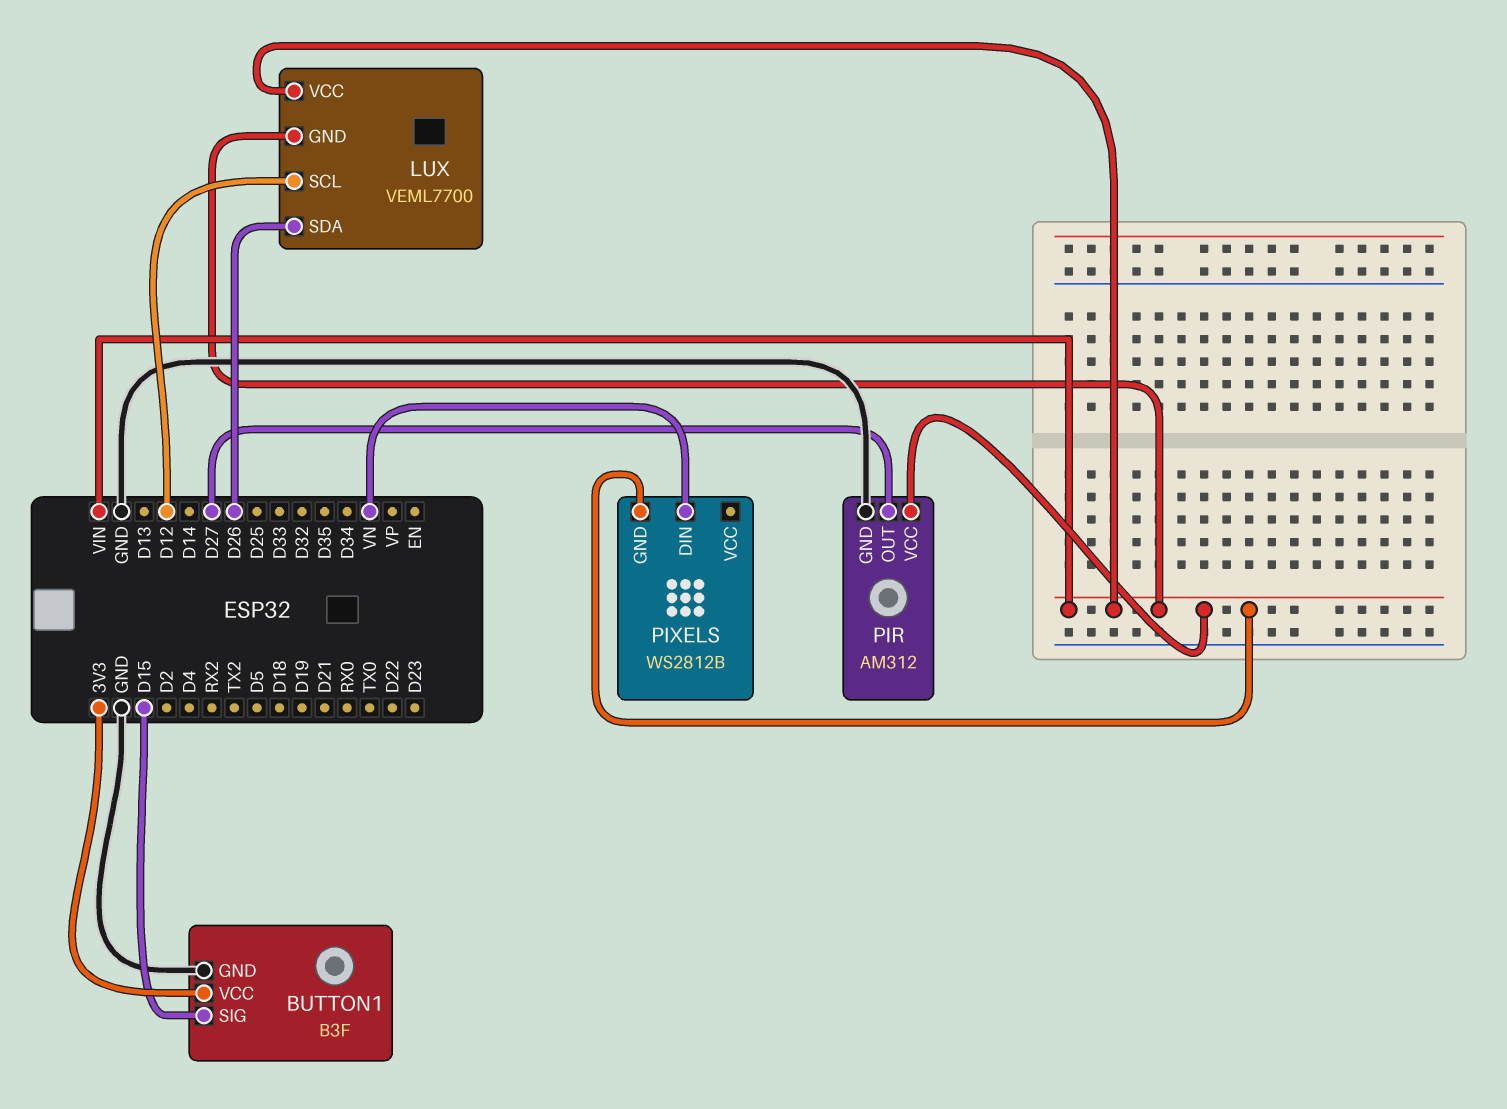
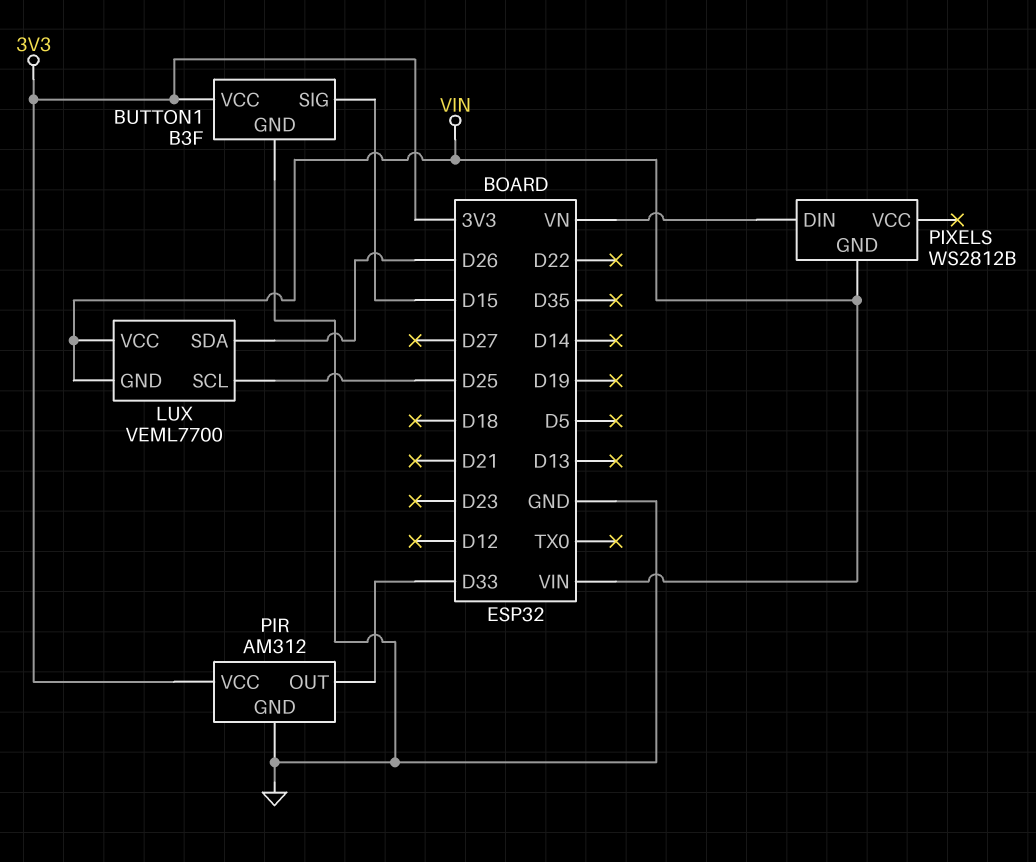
LUX pin SCL: D12 -> D25
PIR pin OUT: D27 -> D33
PIR pin VCC: VIN -> 3V3

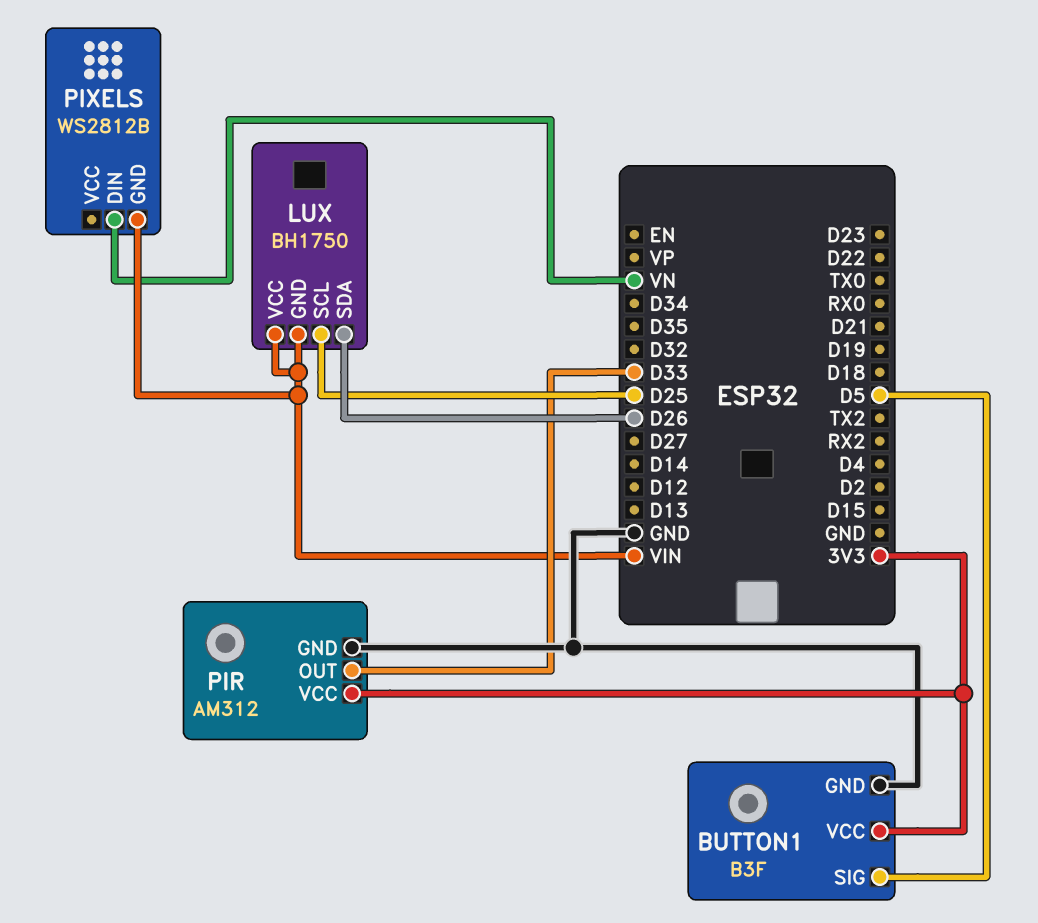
BUTTON1 pin SIG: D15 -> D5
LUX: VEML7700 -> BH1750

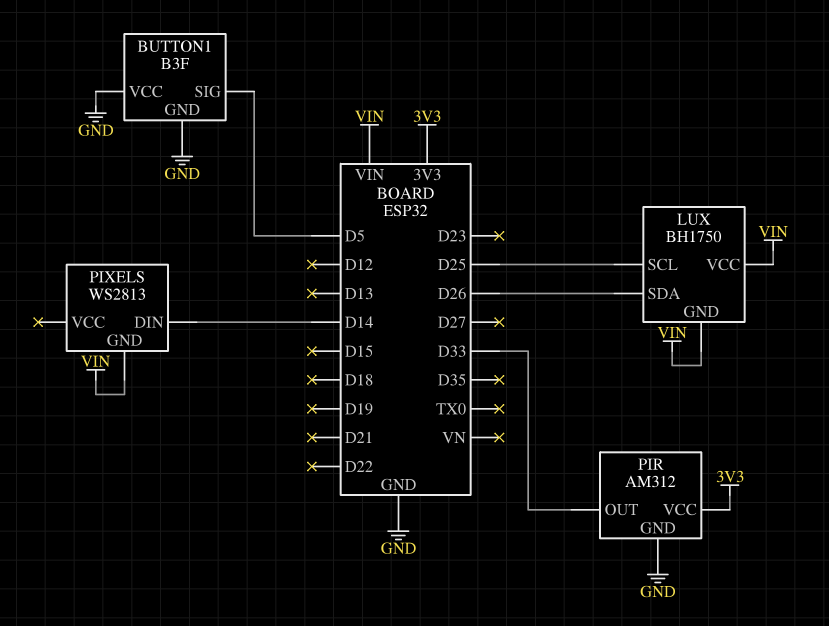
BUTTON1 pin VCC: 3V3 -> GND
PIXELS: WS2812B -> WS2813
PIXELS pin DIN: VN -> D14

